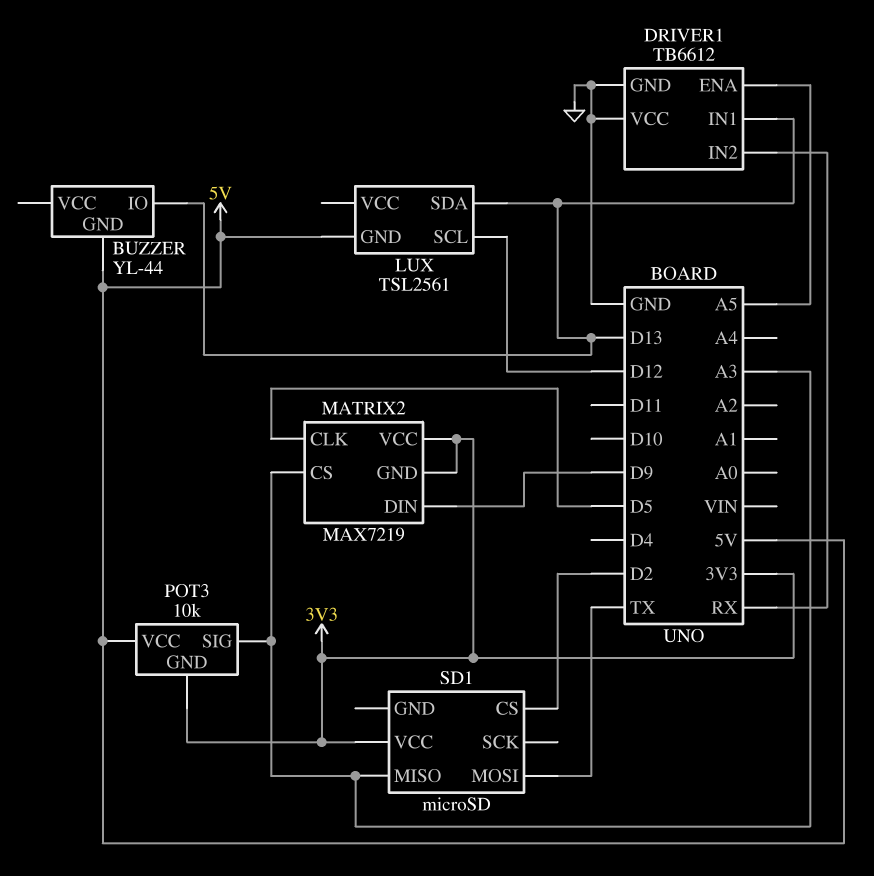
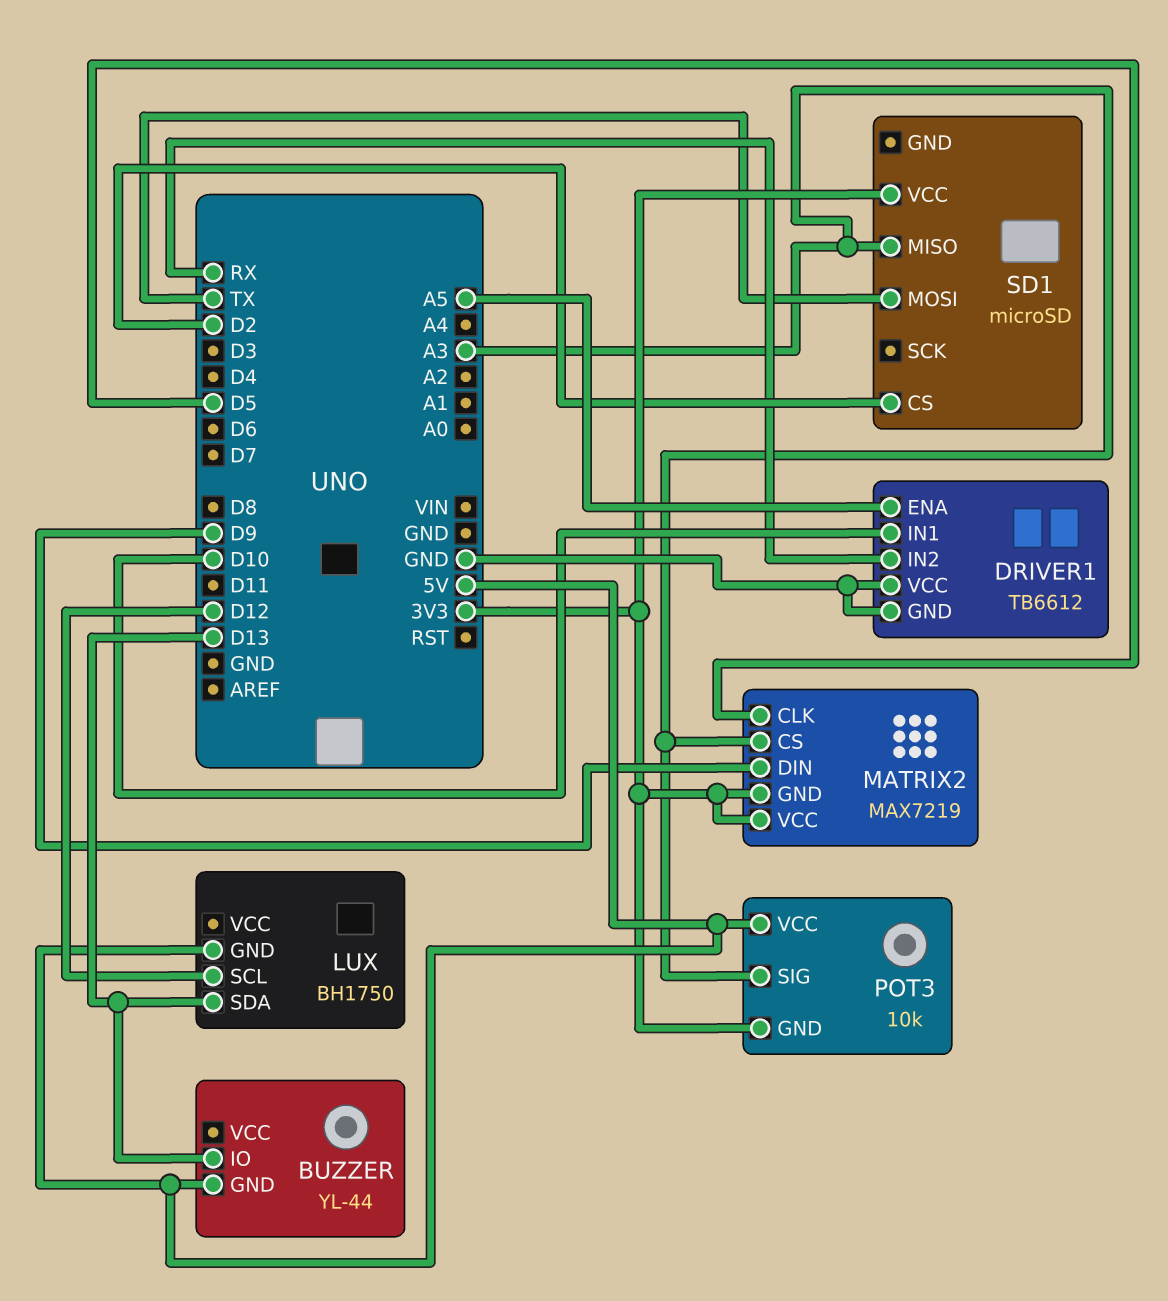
DRIVER1 pin IN1: D13 -> D10
LUX: TSL2561 -> BH1750

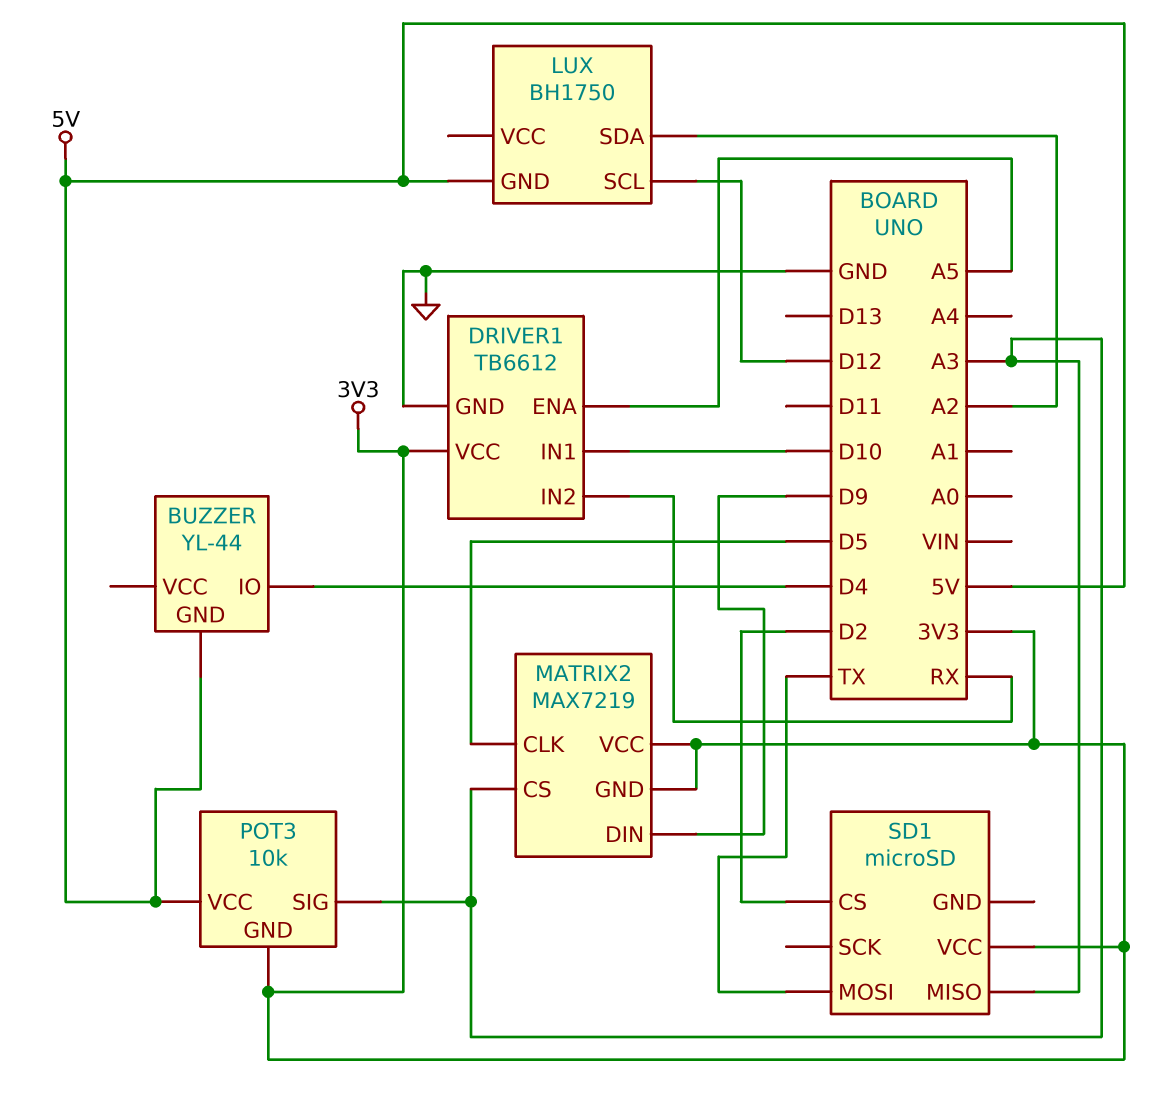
BUZZER pin IO: D13 -> D4
DRIVER1 pin VCC: GND -> 3V3
LUX pin SDA: D13 -> A2

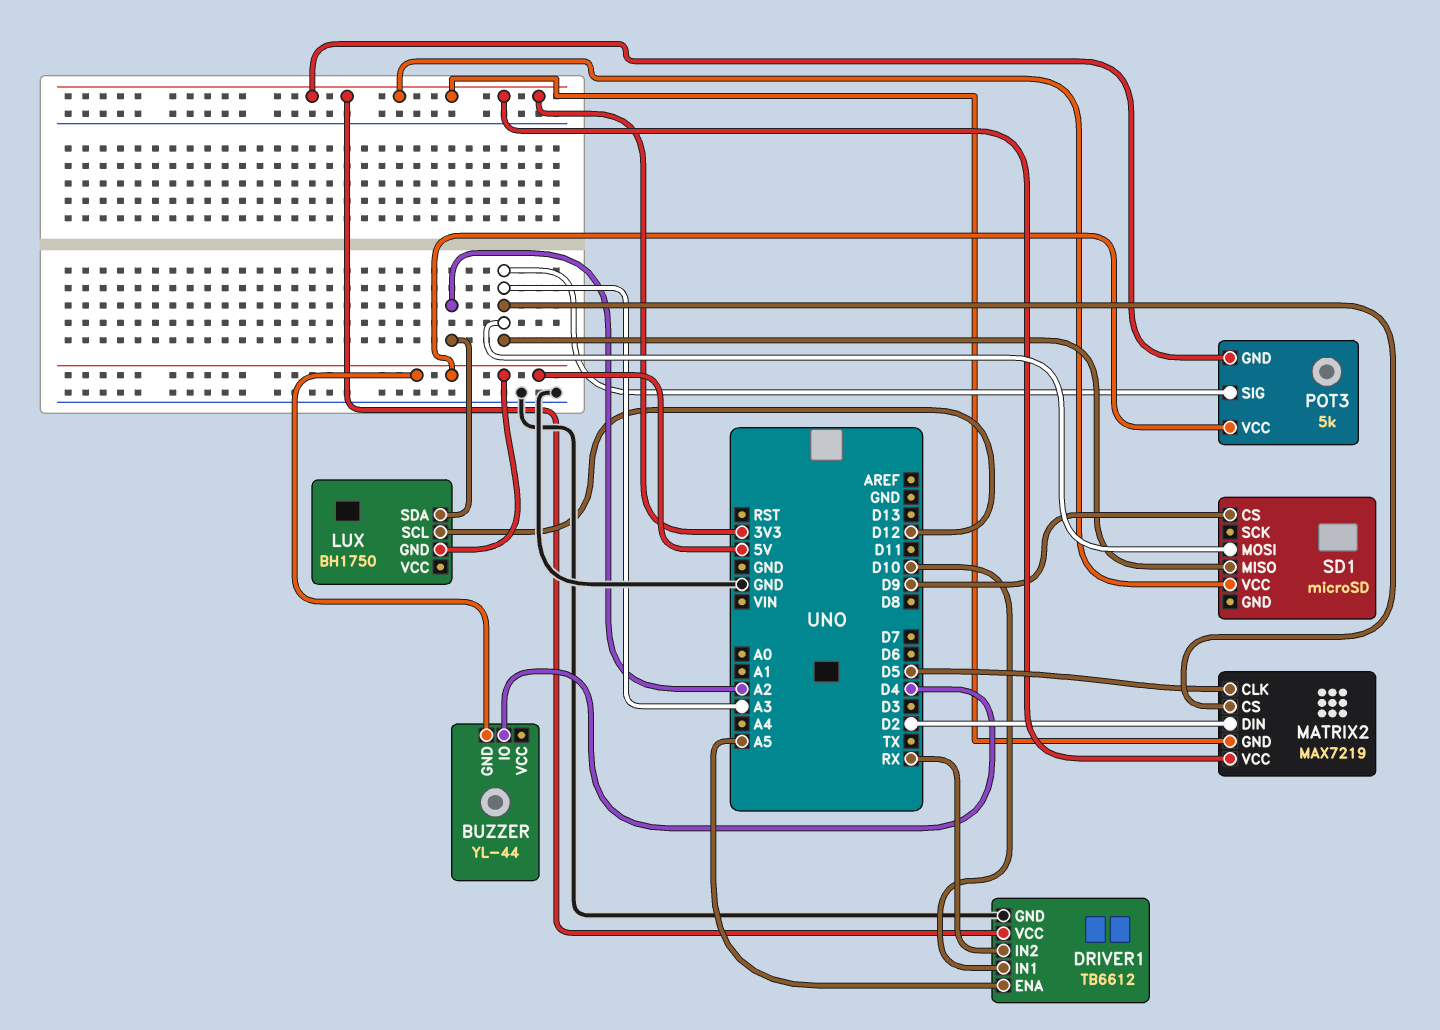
MATRIX2 pin DIN: D9 -> D2
POT3: 10k -> 5k
SD1 pin CS: D2 -> D9
SD1 pin MOSI: TX -> A3

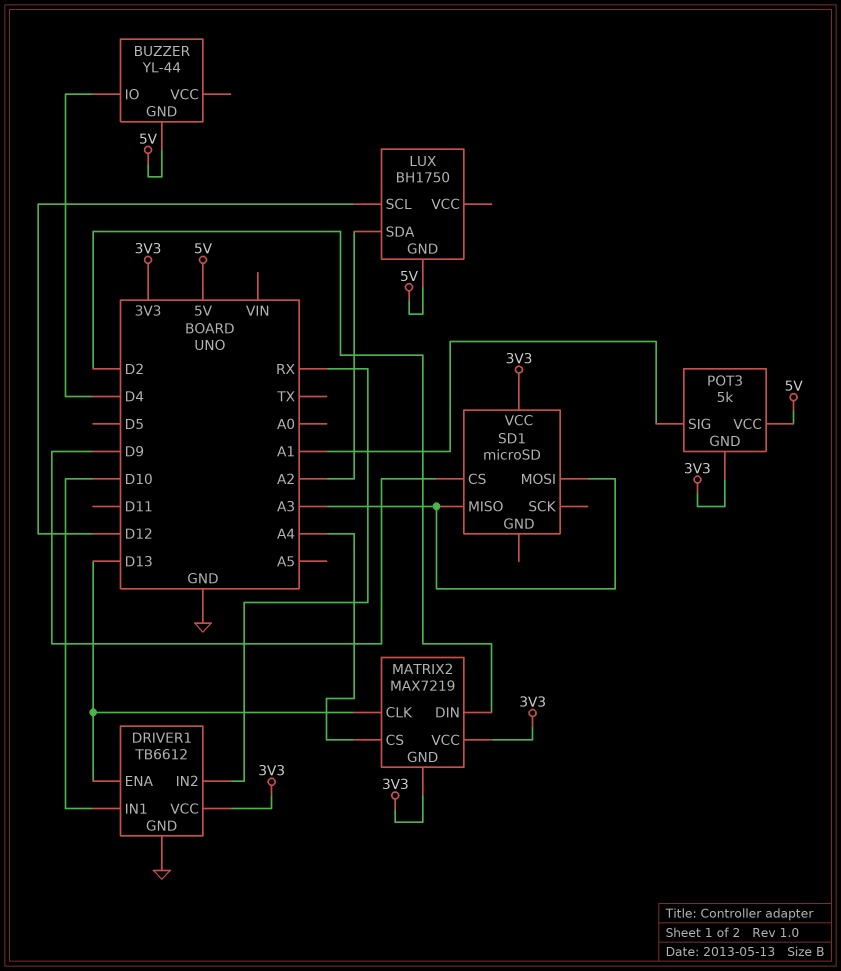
DRIVER1 pin ENA: A5 -> D13
MATRIX2 pin CLK: D5 -> D13
MATRIX2 pin CS: A3 -> A4
POT3 pin SIG: A3 -> A1

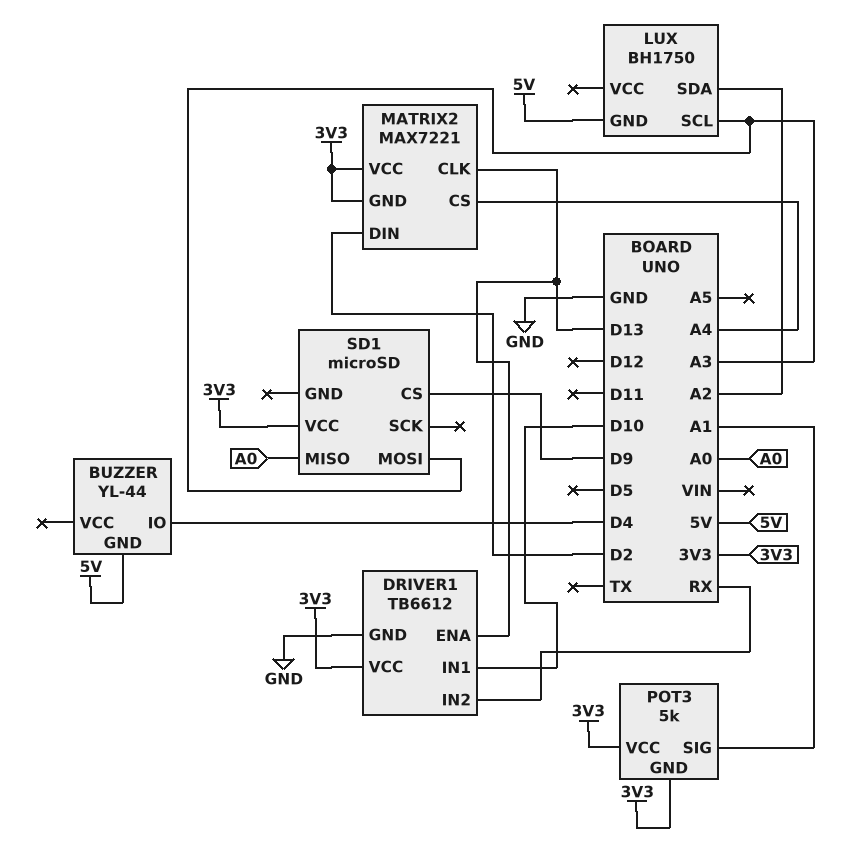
LUX pin SCL: D12 -> A3
MATRIX2: MAX7219 -> MAX7221
POT3 pin VCC: 5V -> 3V3
SD1 pin MISO: A3 -> A0

